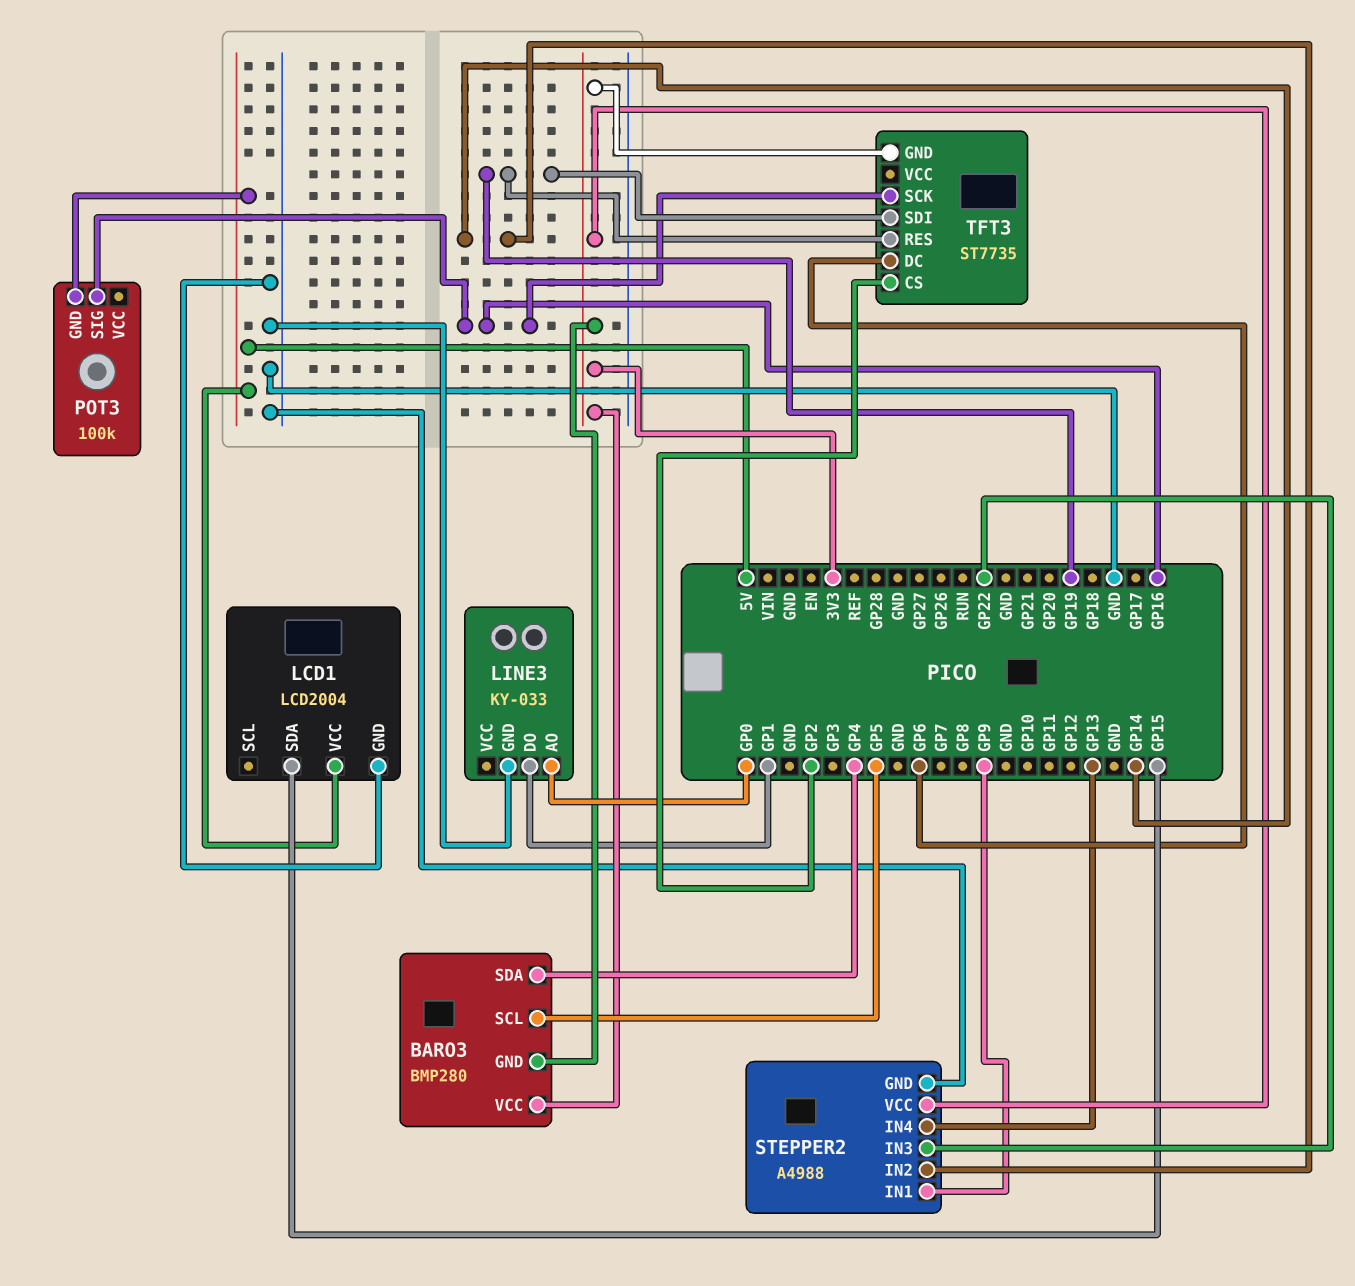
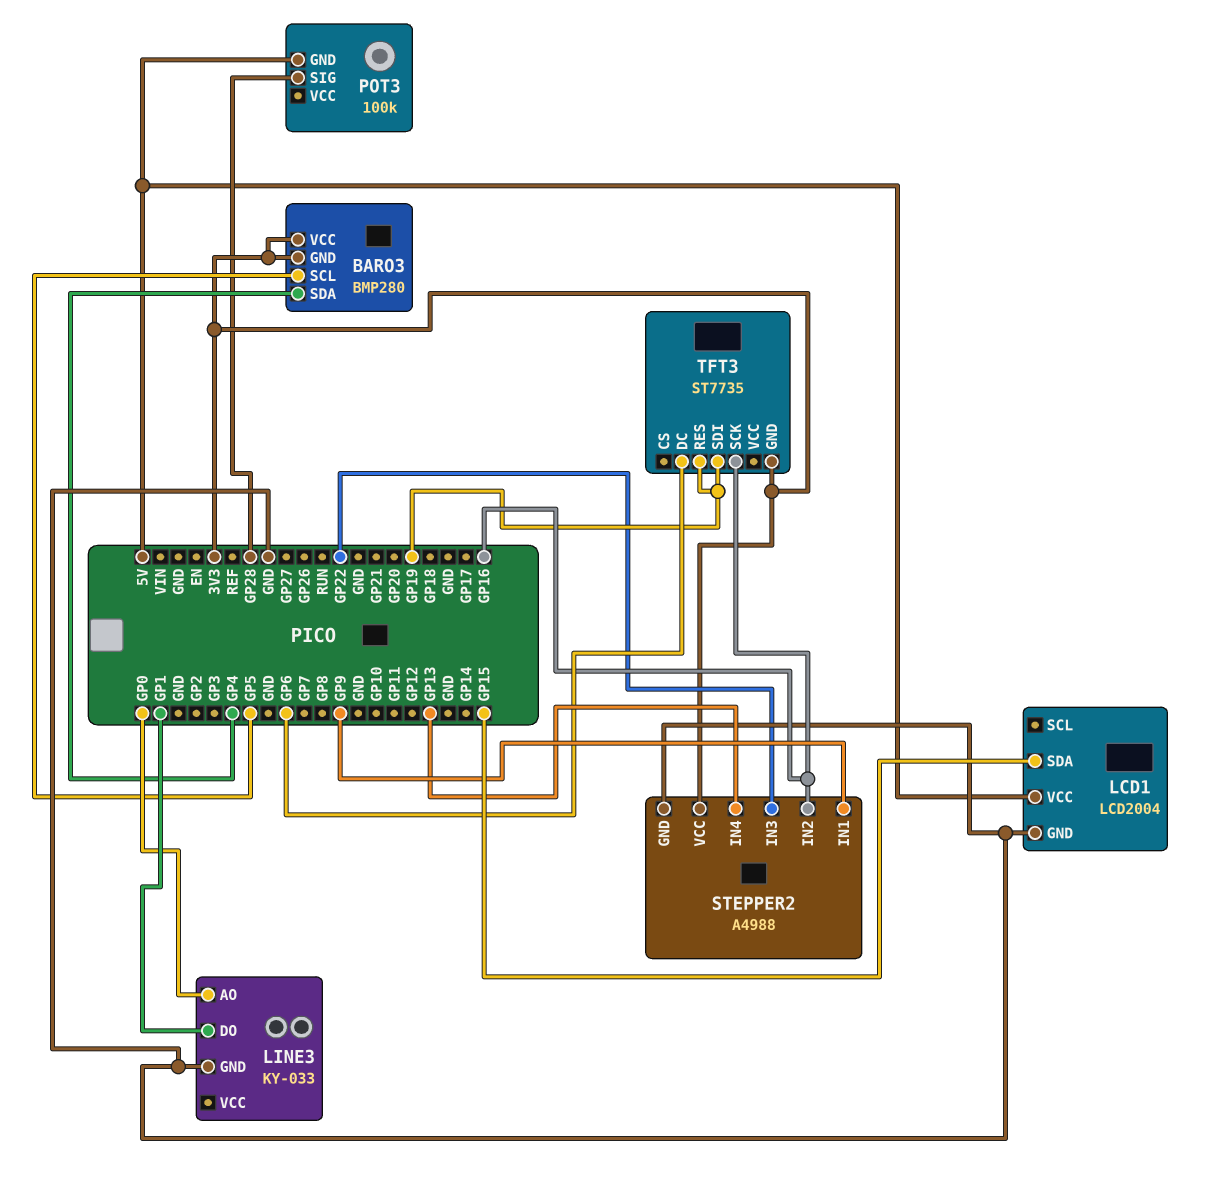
POT3 pin SIG: GP16 -> GP28
STEPPER2 pin IN2: GP14 -> GP16
TFT3 pin CS: GP2 -> none

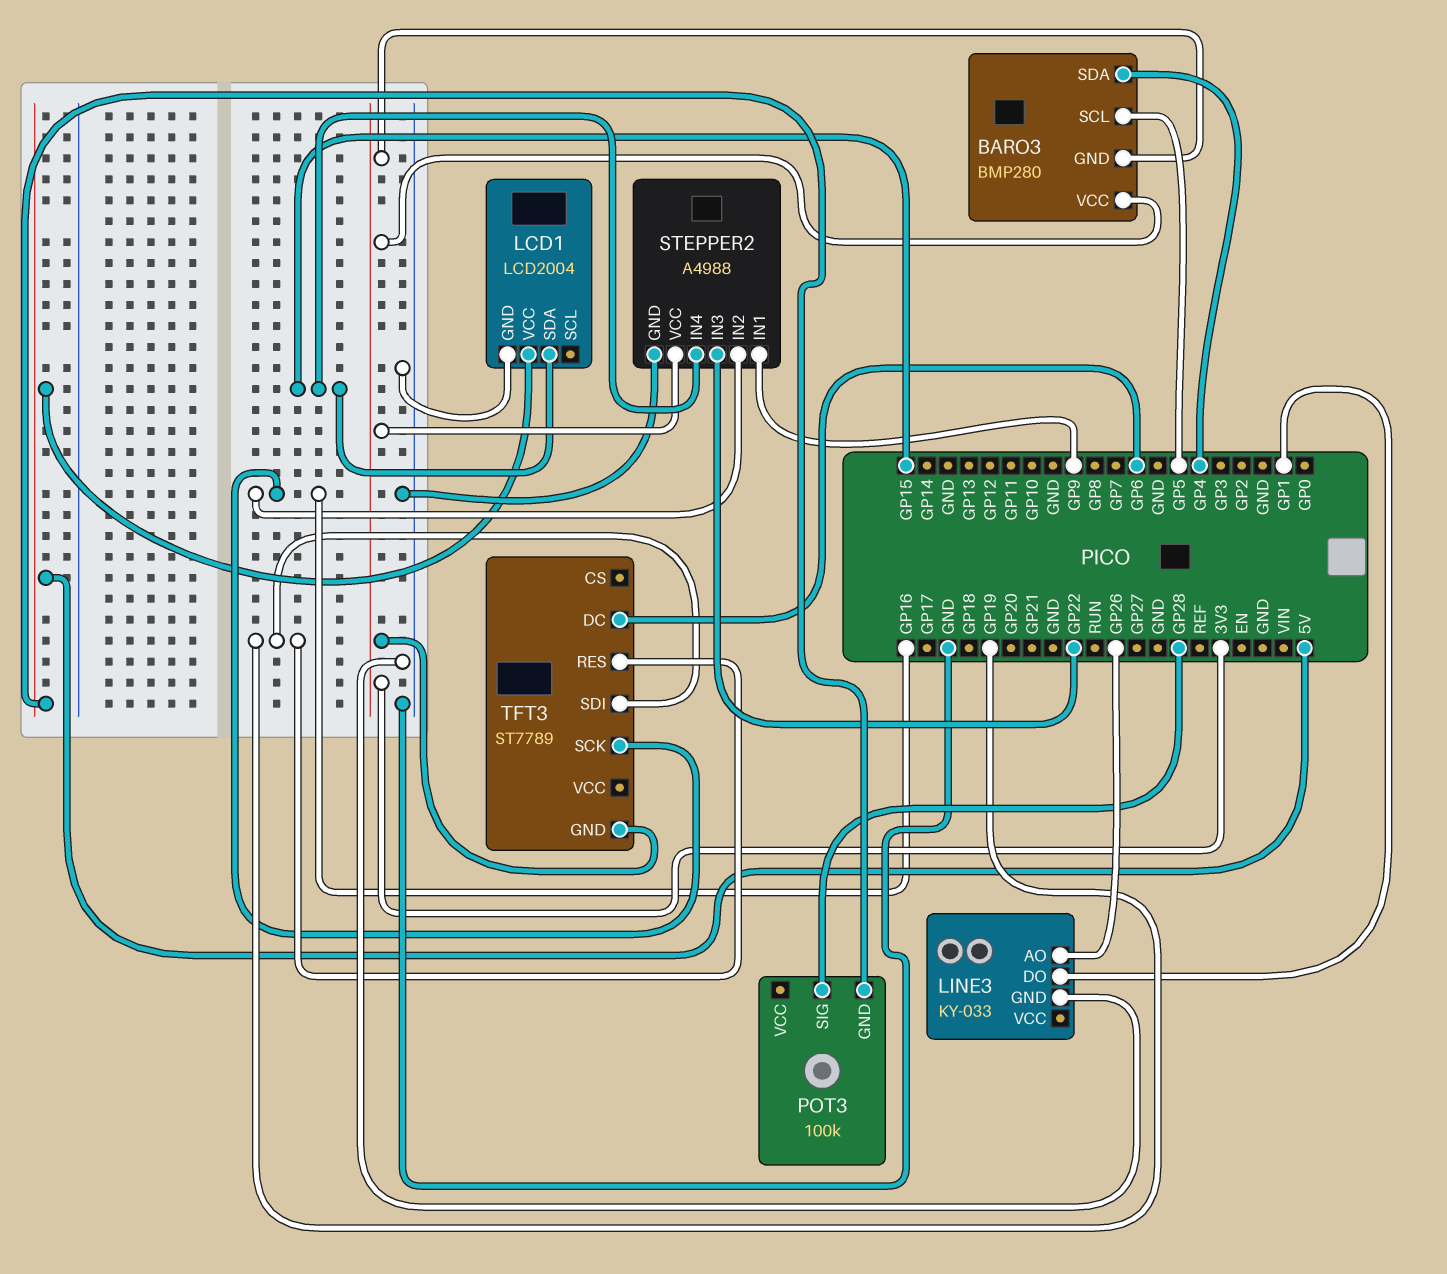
LINE3 pin AO: GP0 -> GP26
STEPPER2 pin IN4: GP13 -> GP15
TFT3: ST7735 -> ST7789

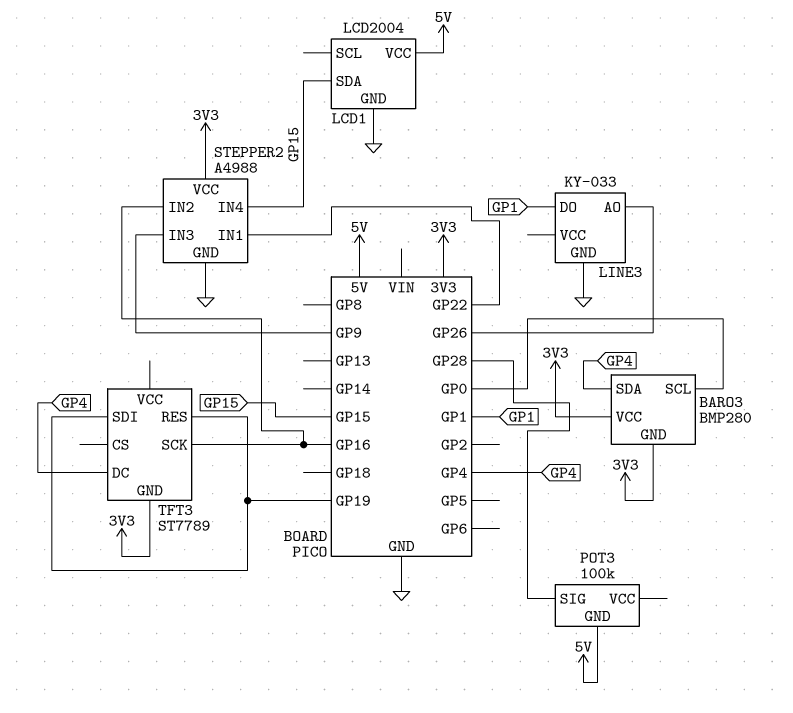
BARO3 pin SCL: GP5 -> GP0
STEPPER2 pin IN1: GP9 -> GP22
STEPPER2 pin IN3: GP22 -> GP9
TFT3 pin DC: GP6 -> GP4

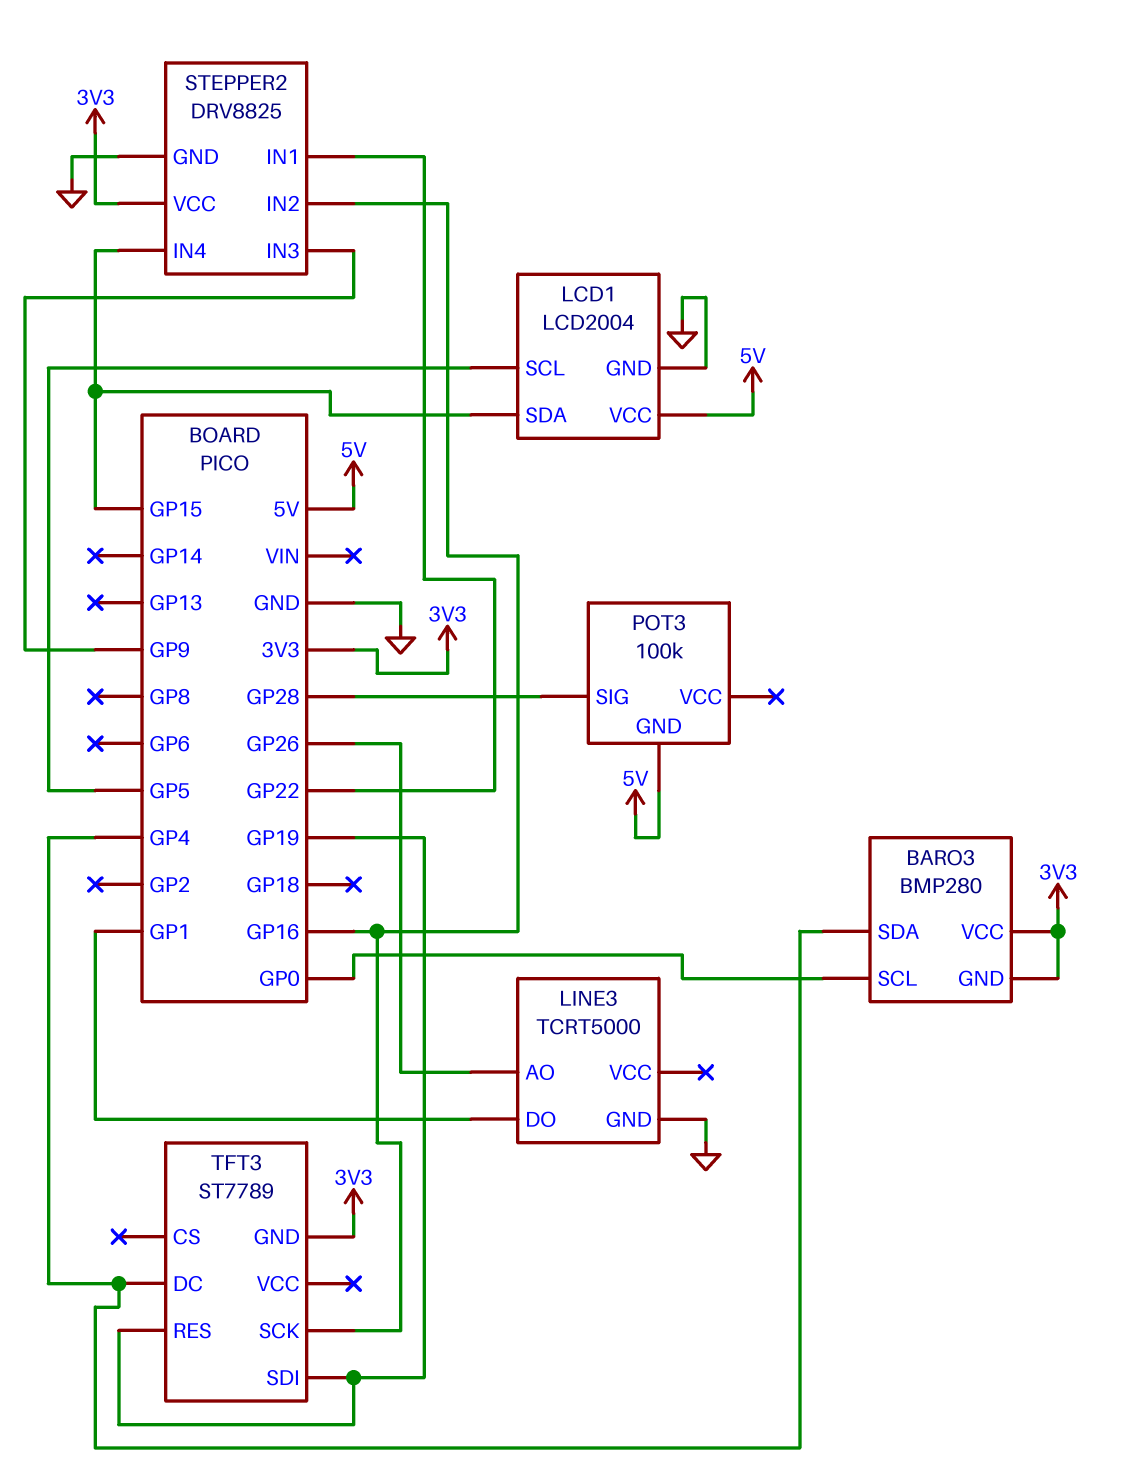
LCD1 pin SCL: none -> GP5
LINE3: KY-033 -> TCRT5000
STEPPER2: A4988 -> DRV8825

